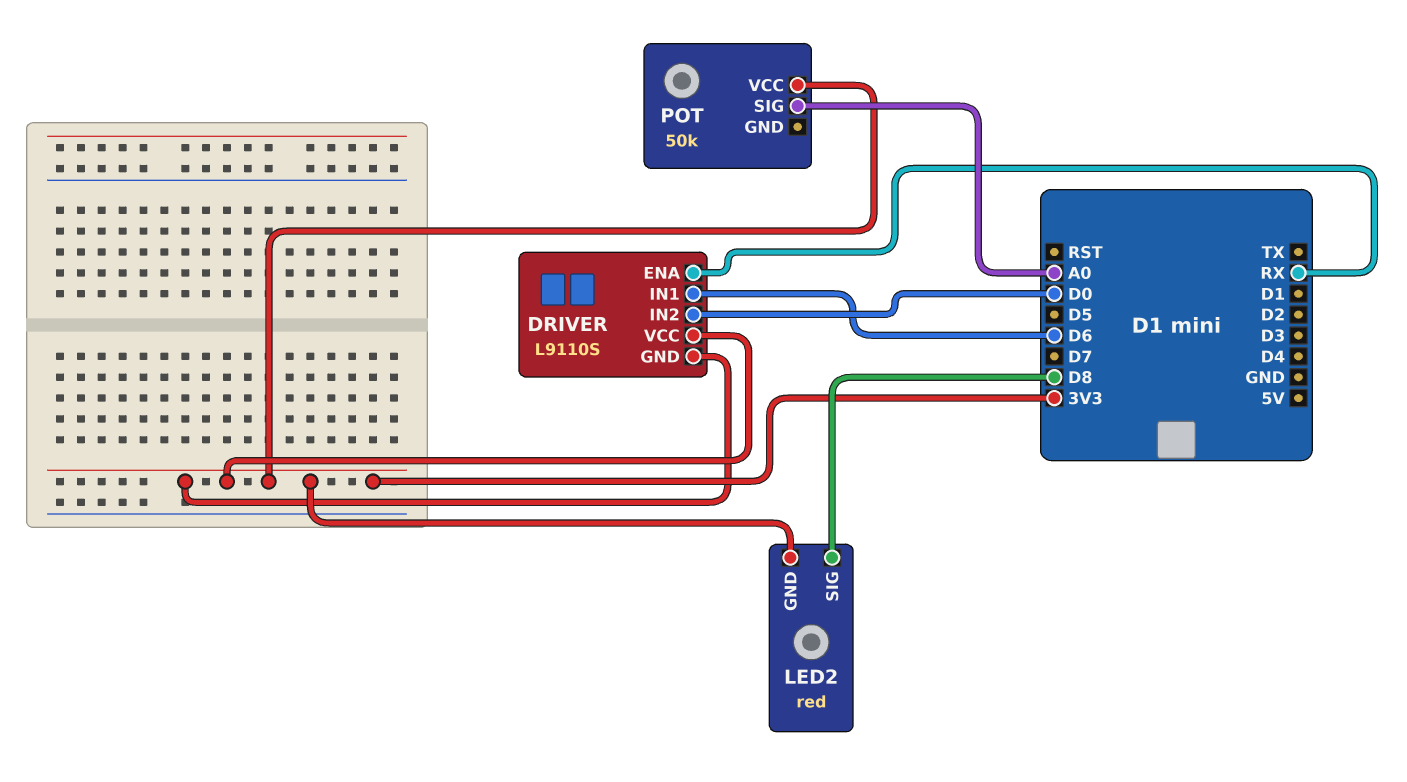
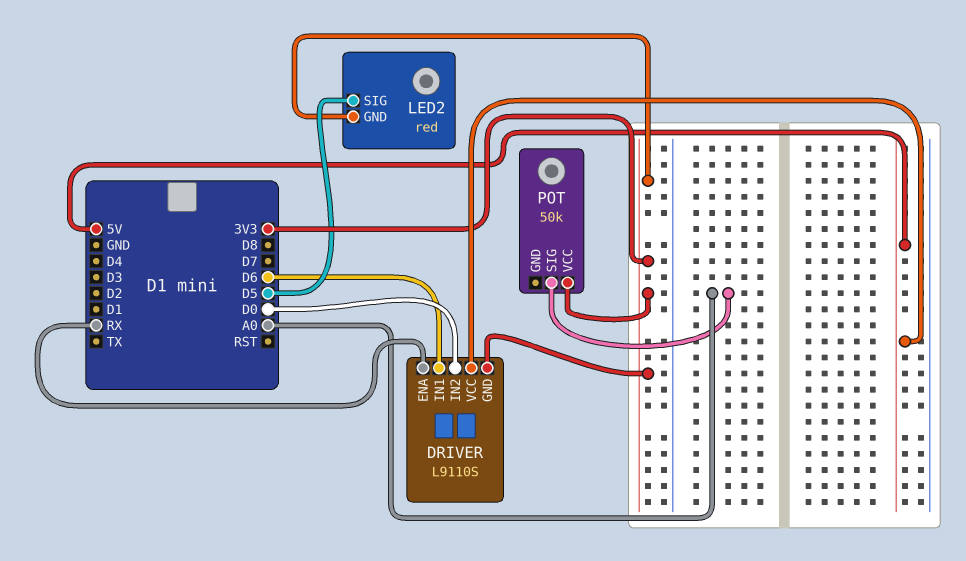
DRIVER pin VCC: 3V3 -> 5V
LED2 pin SIG: D8 -> D5

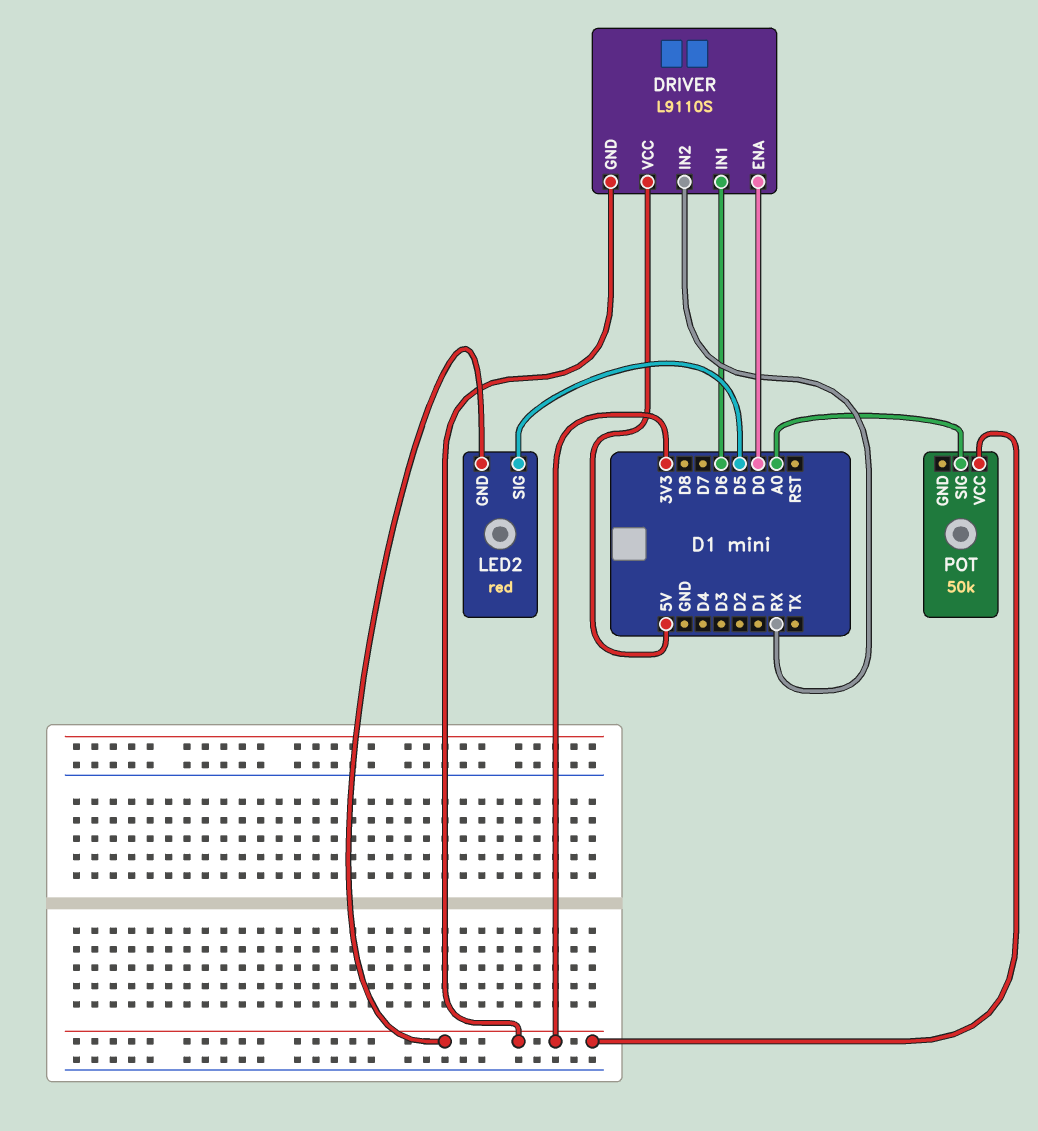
DRIVER pin ENA: RX -> D0
DRIVER pin IN2: D0 -> RX

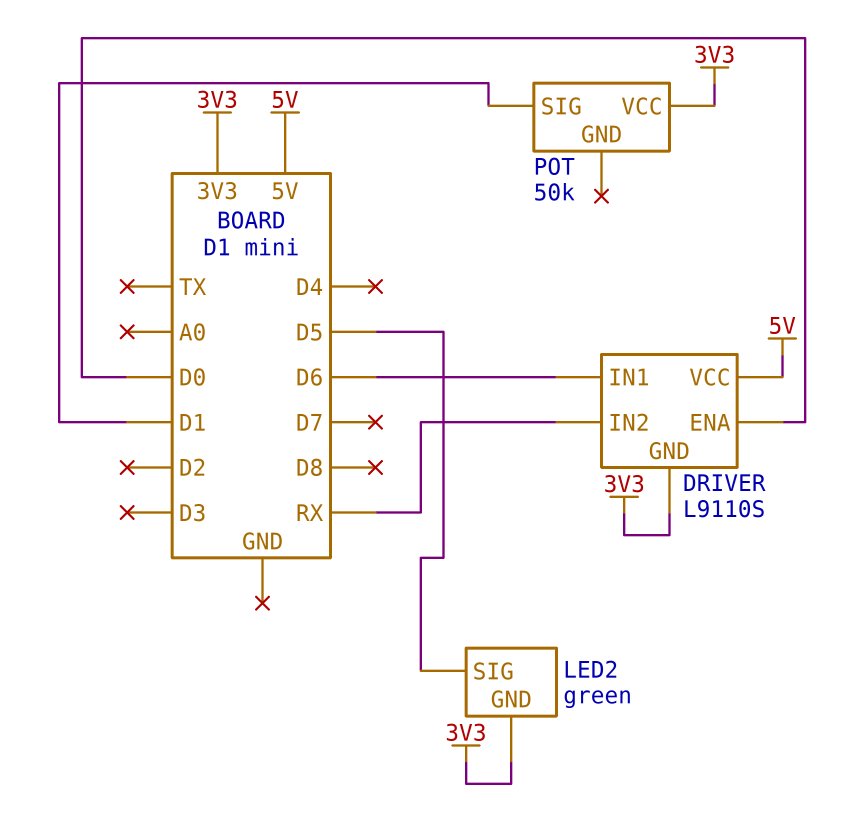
LED2: red -> green
POT pin SIG: A0 -> D1

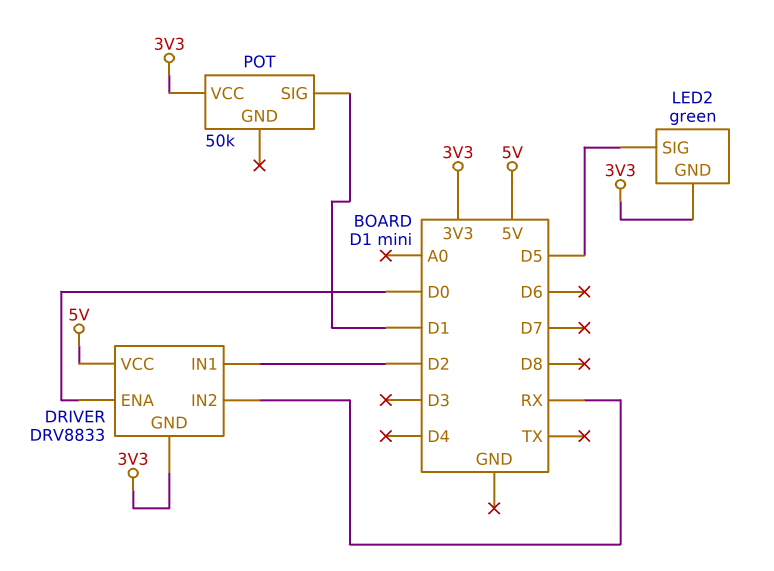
DRIVER: L9110S -> DRV8833
DRIVER pin IN1: D6 -> D2

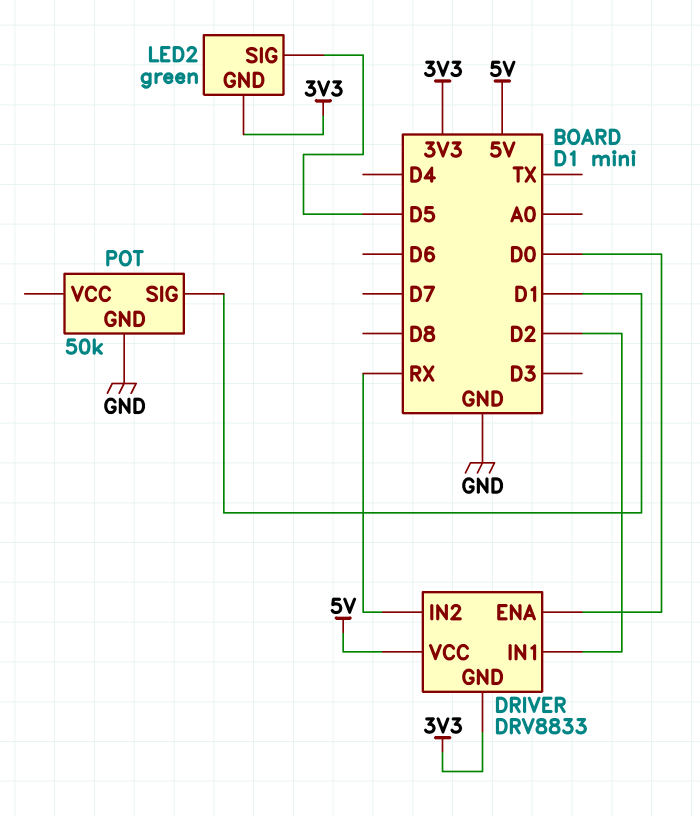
POT pin GND: none -> GND
POT pin VCC: 3V3 -> none

